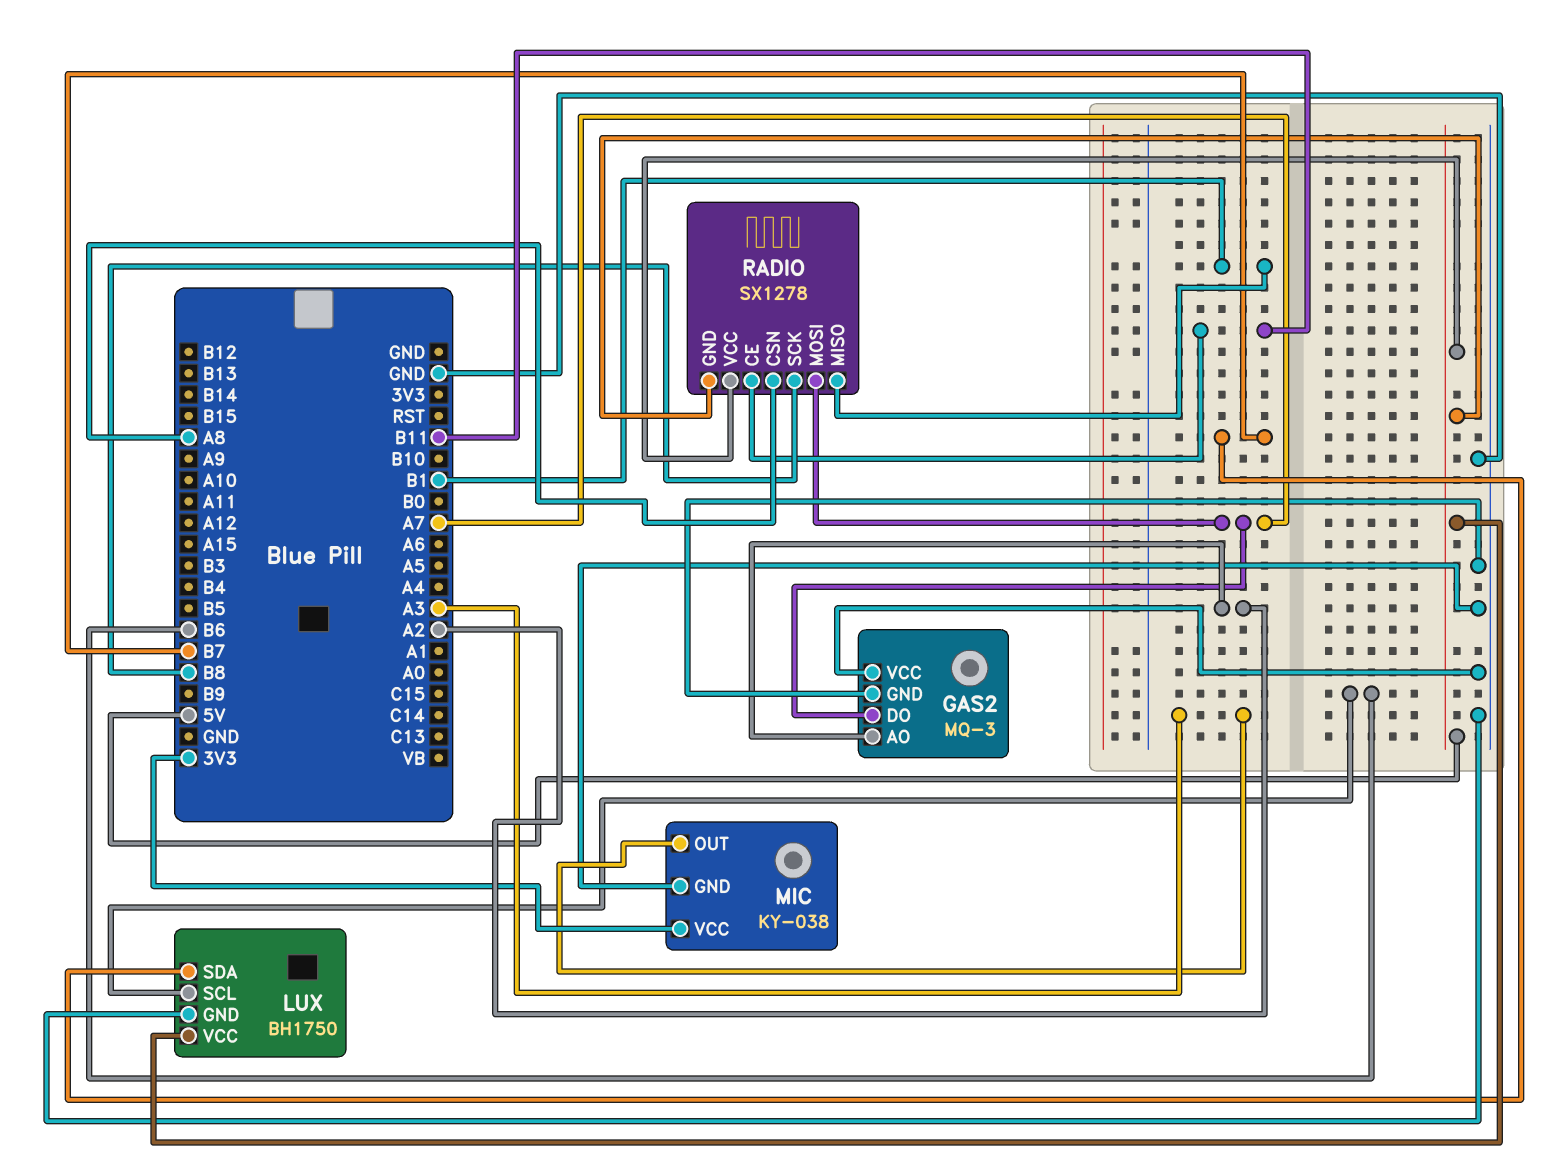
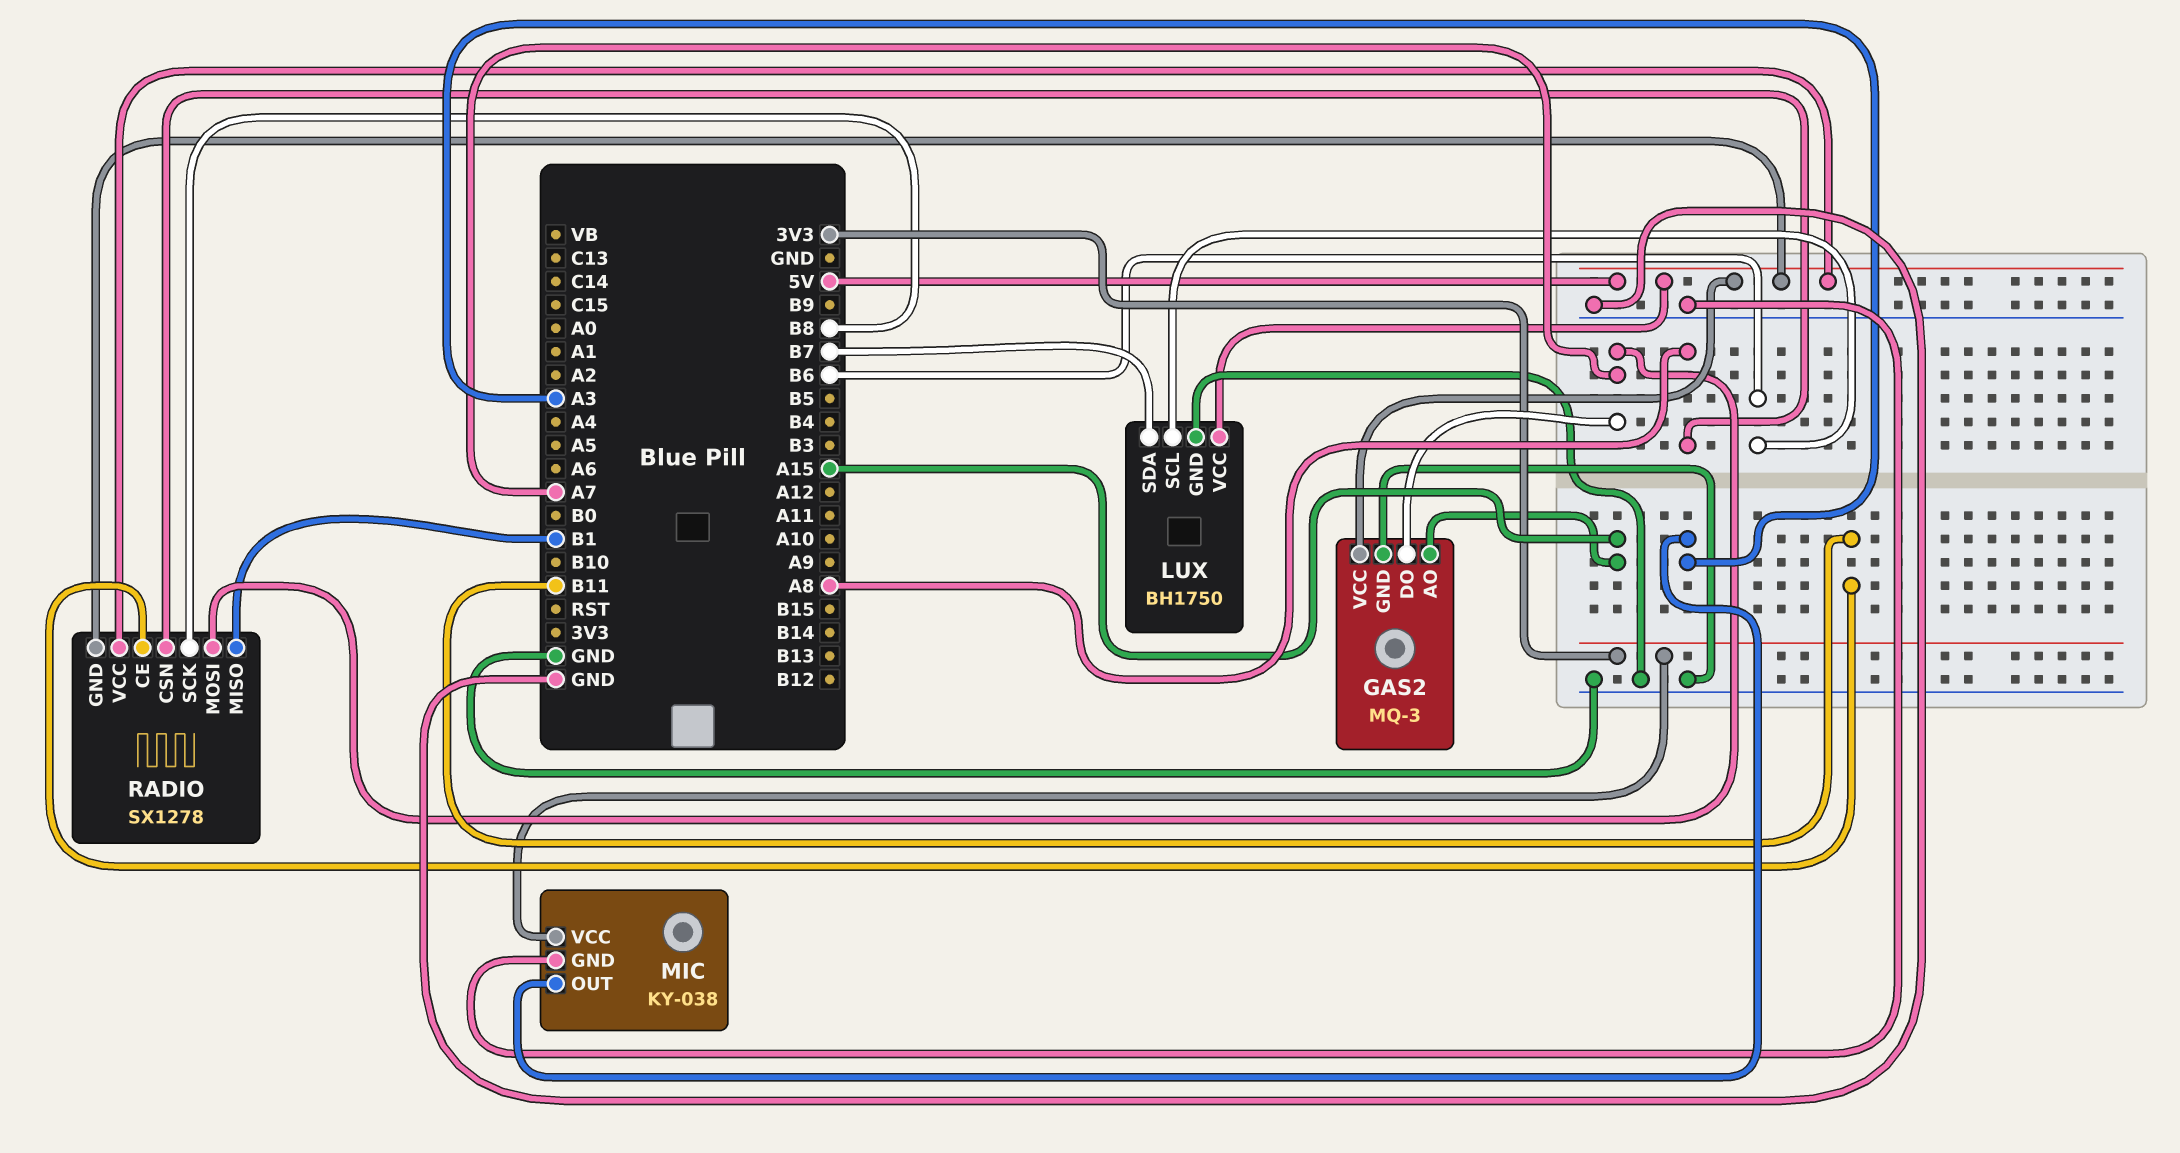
GAS2 pin AO: A2 -> A15
GAS2 pin VCC: GND -> 5V

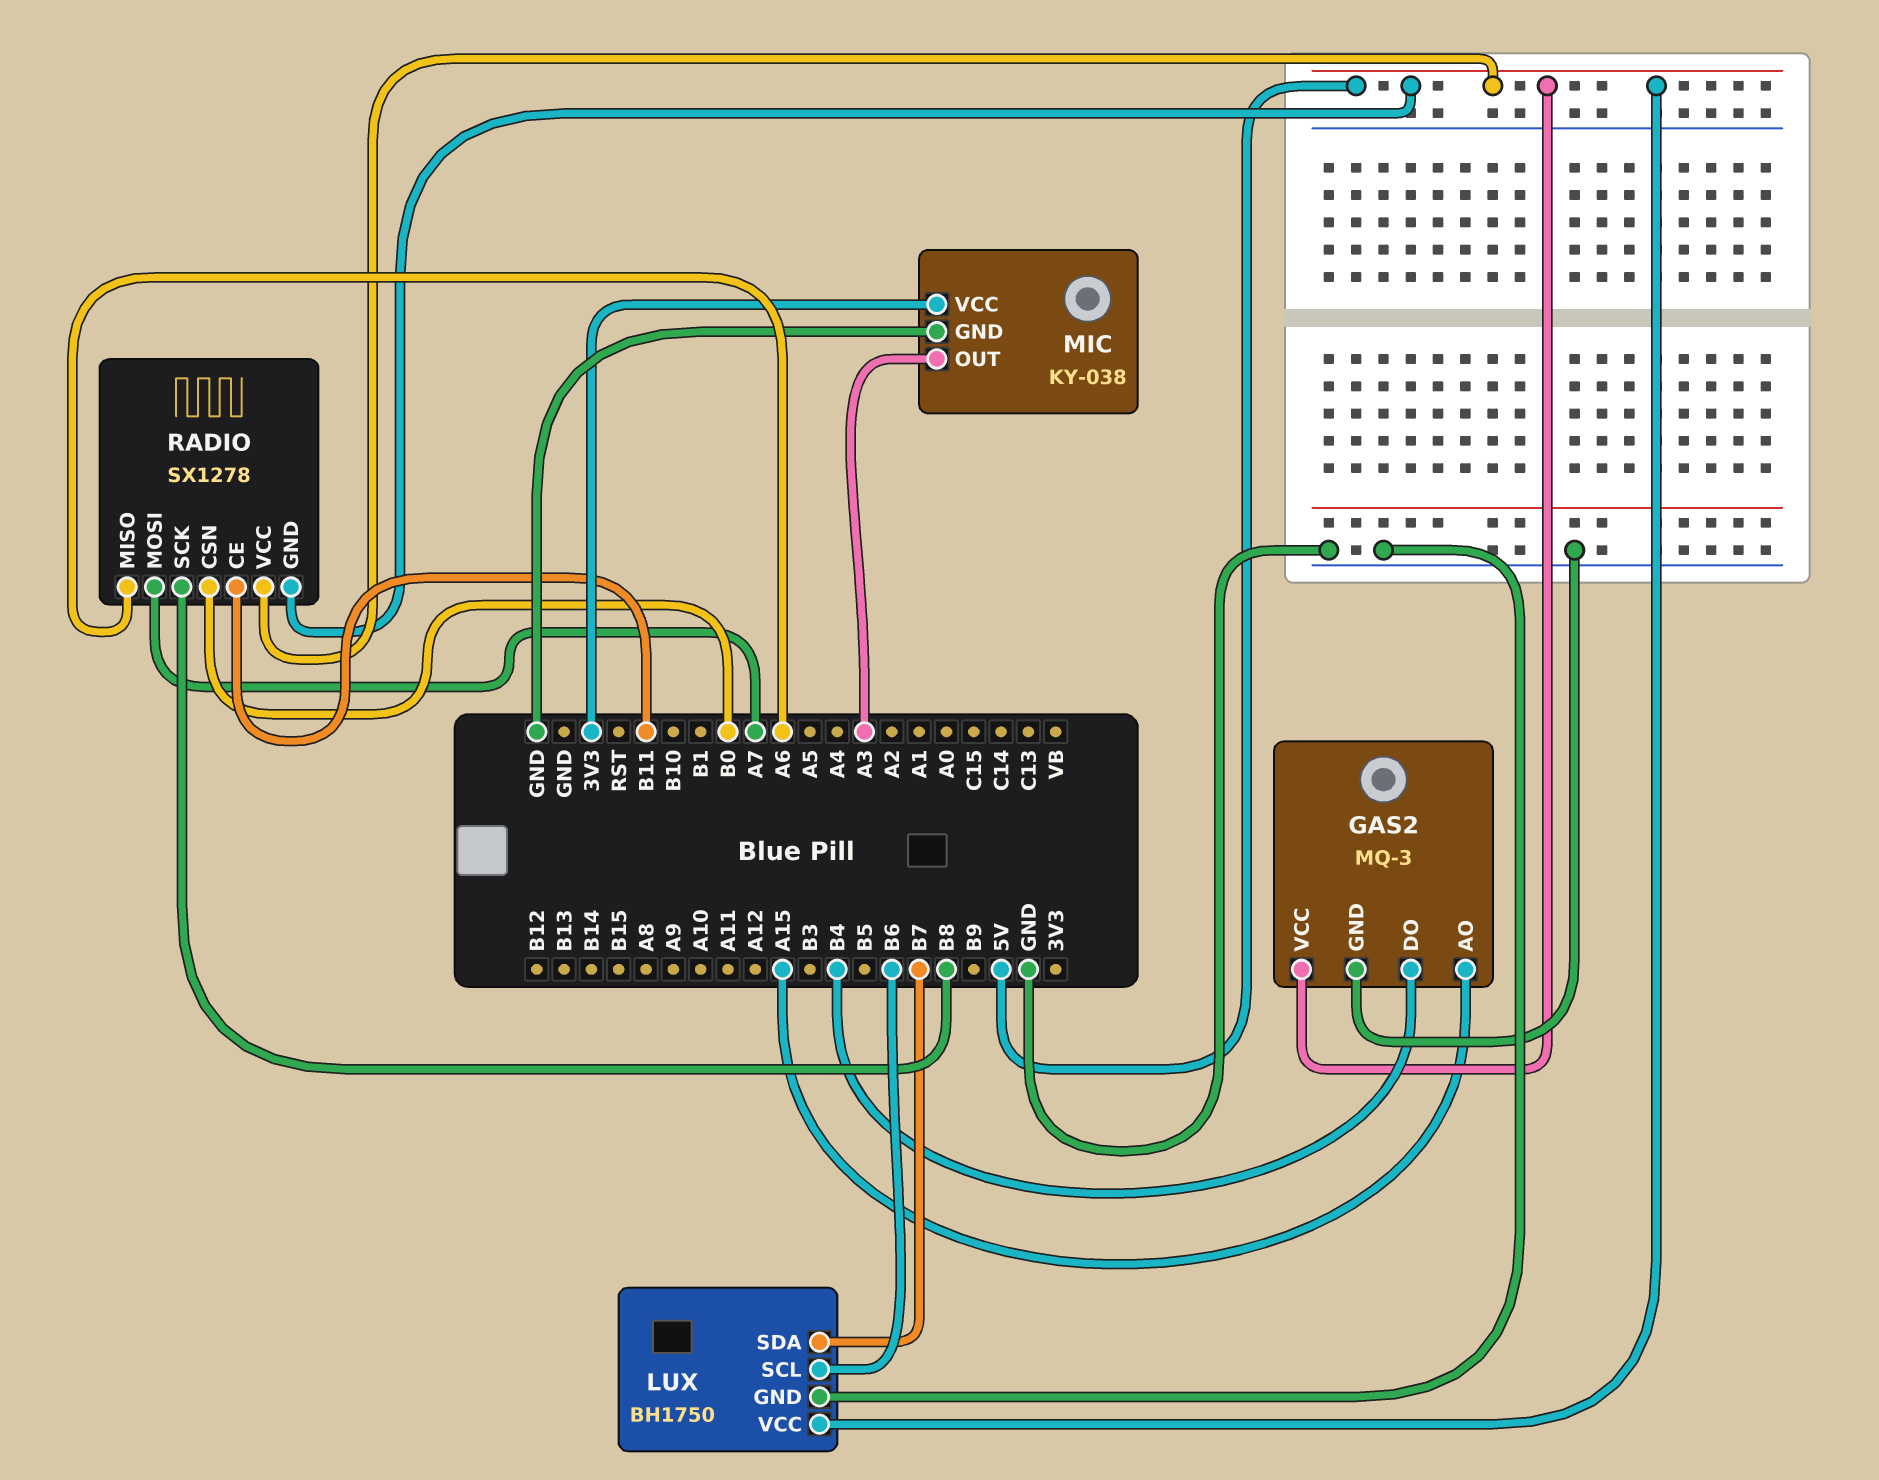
GAS2 pin DO: A7 -> B4
RADIO pin CSN: A8 -> B0
RADIO pin MISO: B1 -> A6

